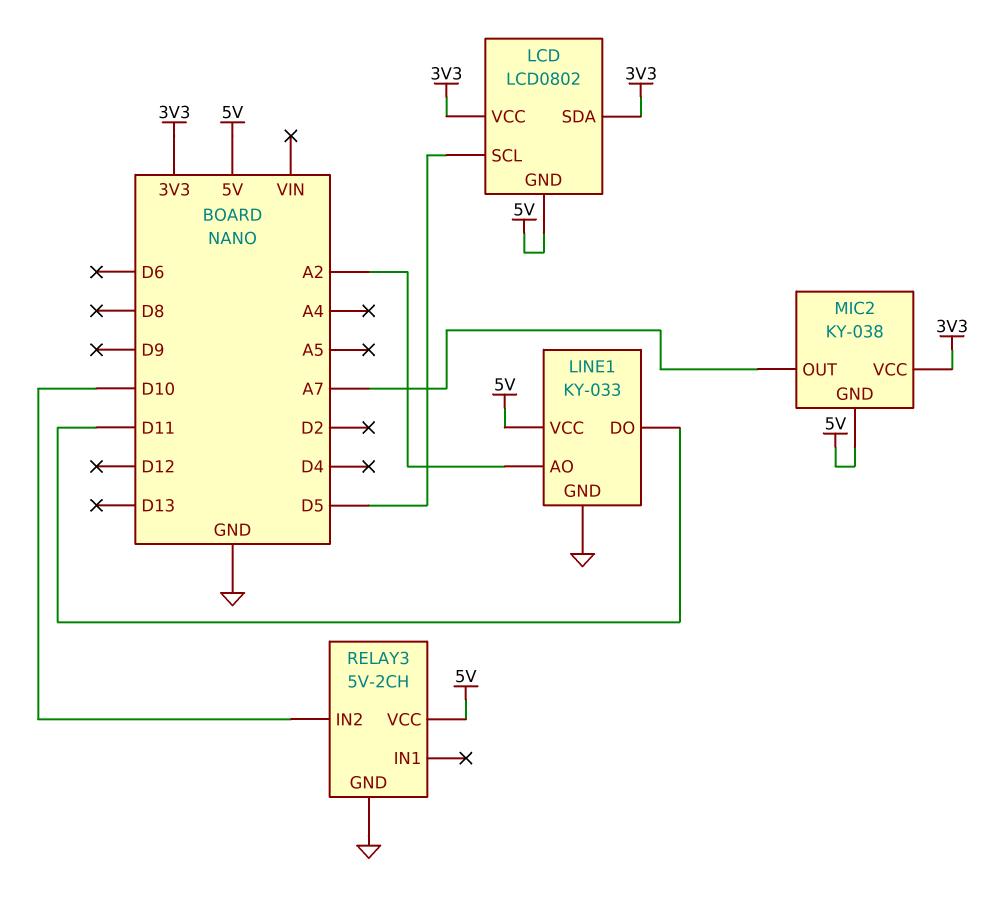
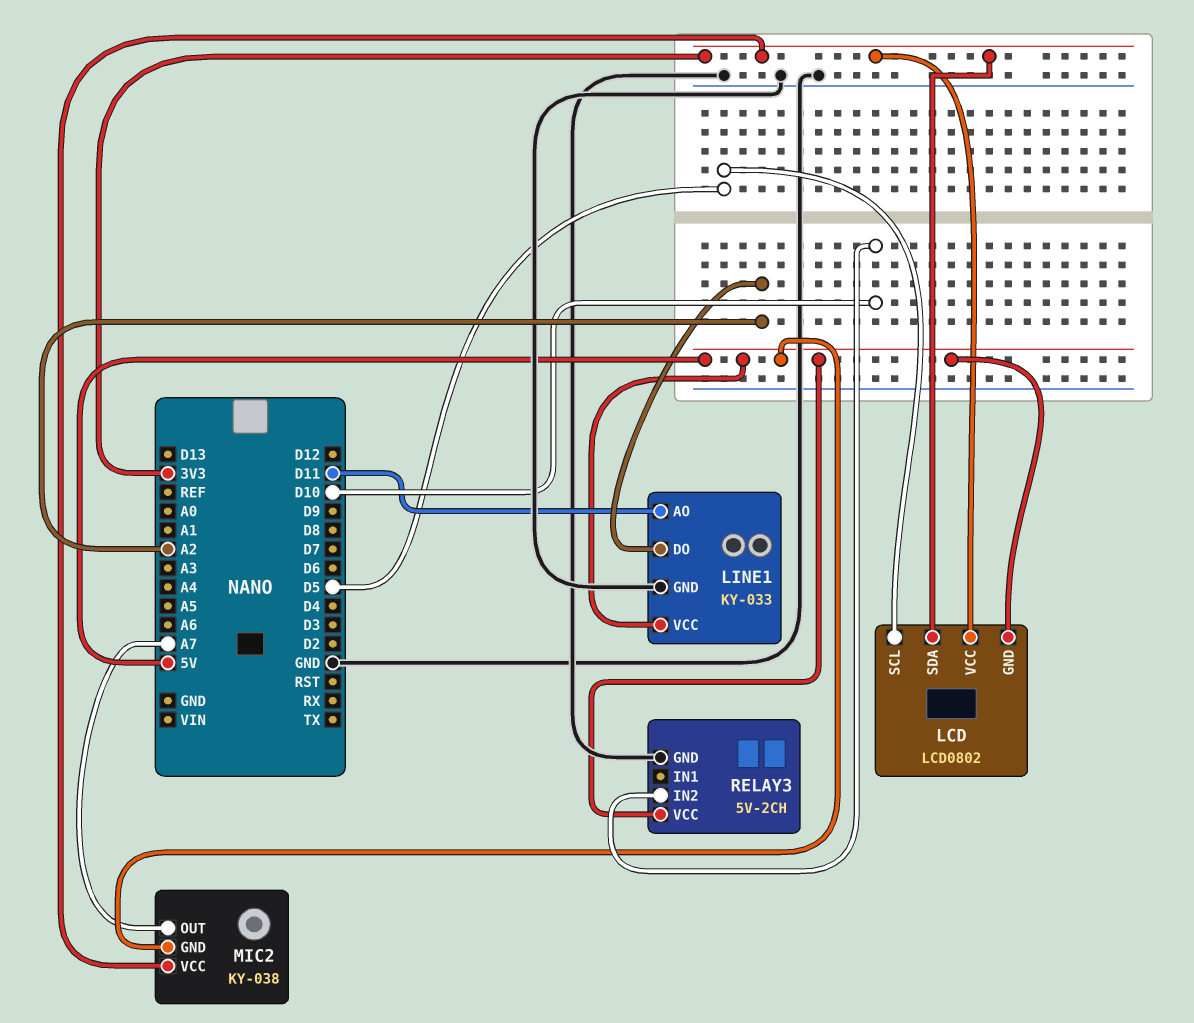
LINE1 pin AO: A2 -> D11
LINE1 pin DO: D11 -> A2

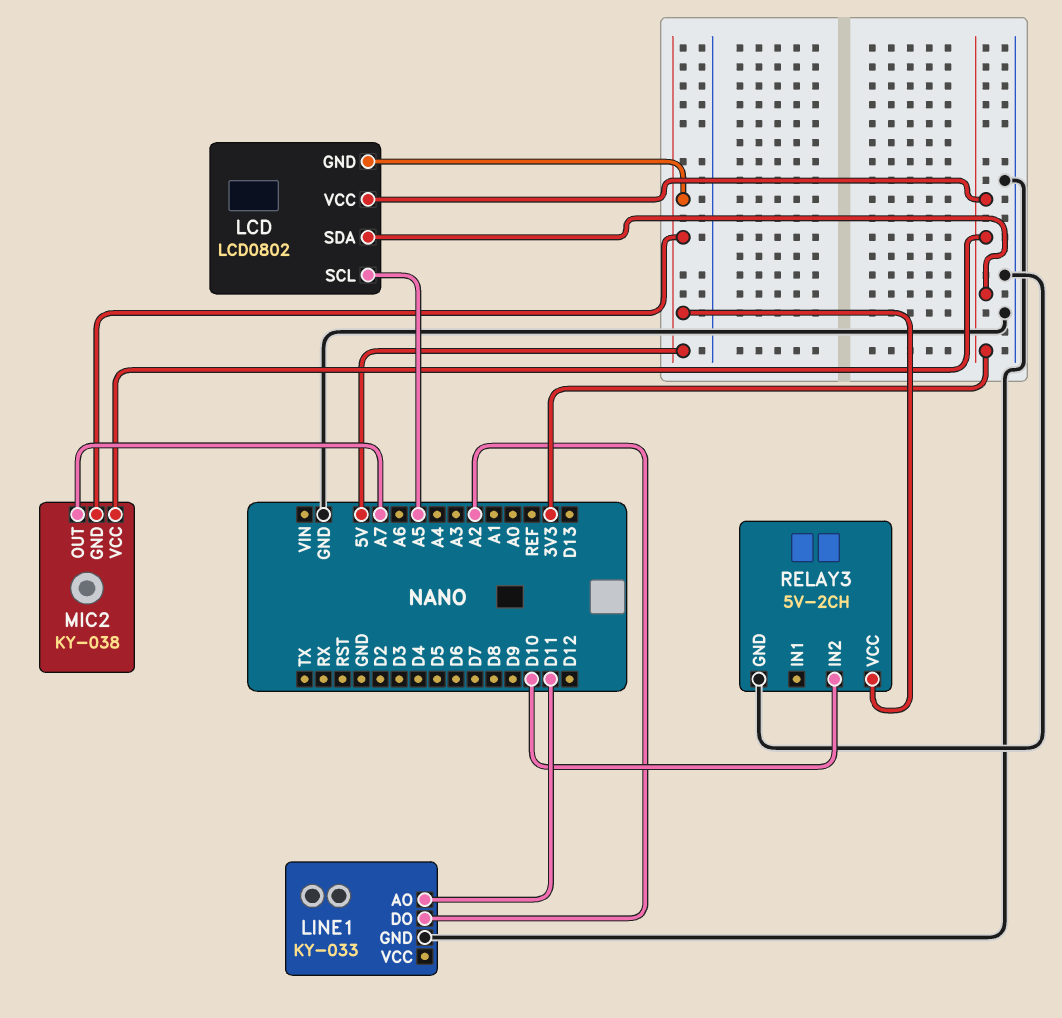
LCD pin SCL: D5 -> A5
LINE1 pin VCC: 5V -> none

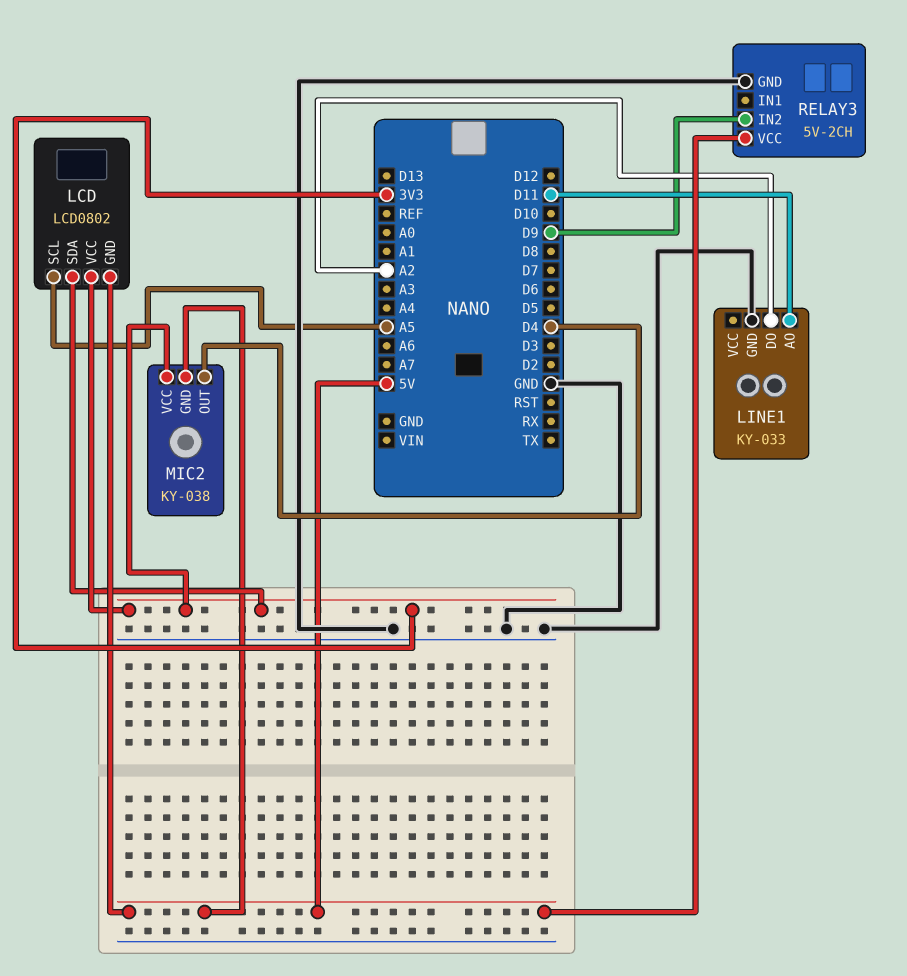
MIC2 pin OUT: A7 -> D4
RELAY3 pin IN2: D10 -> D9

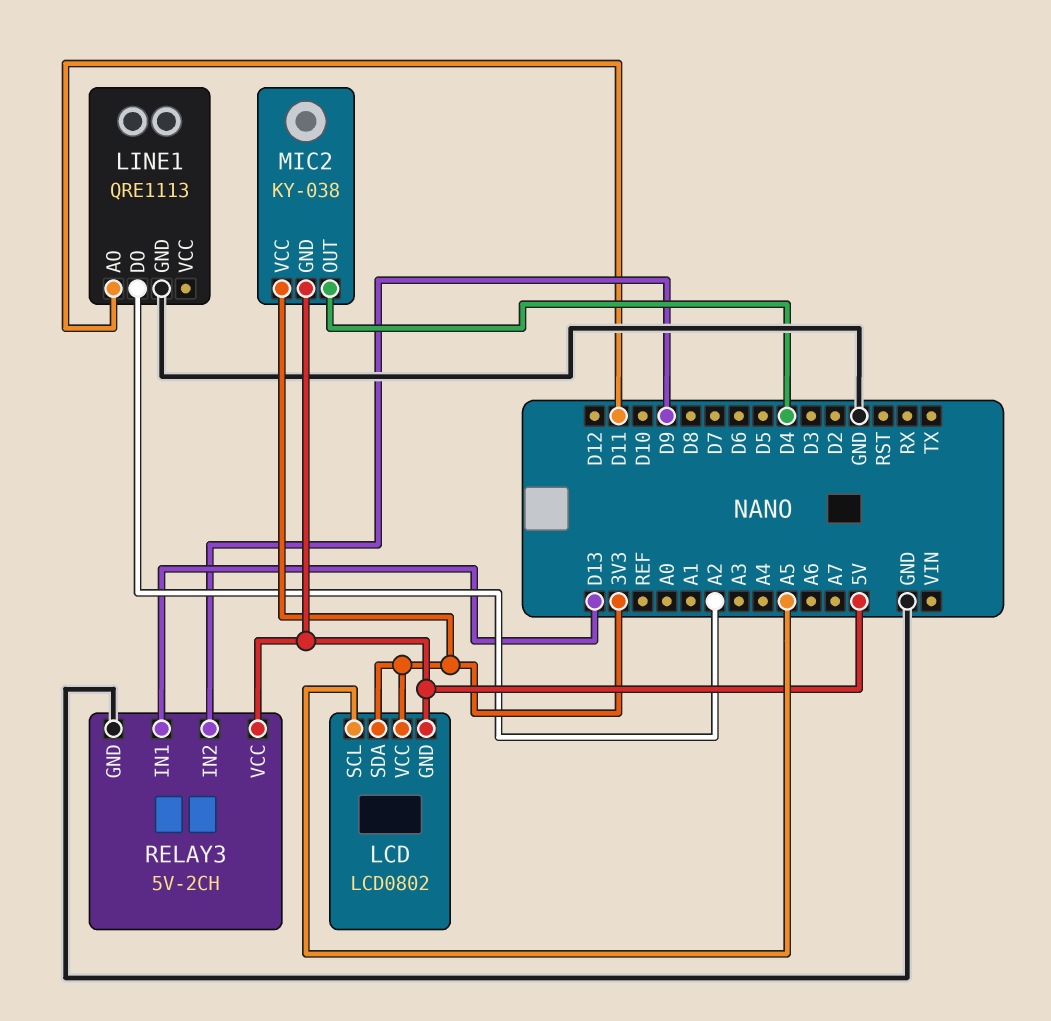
LINE1: KY-033 -> QRE1113
RELAY3 pin IN1: none -> D13

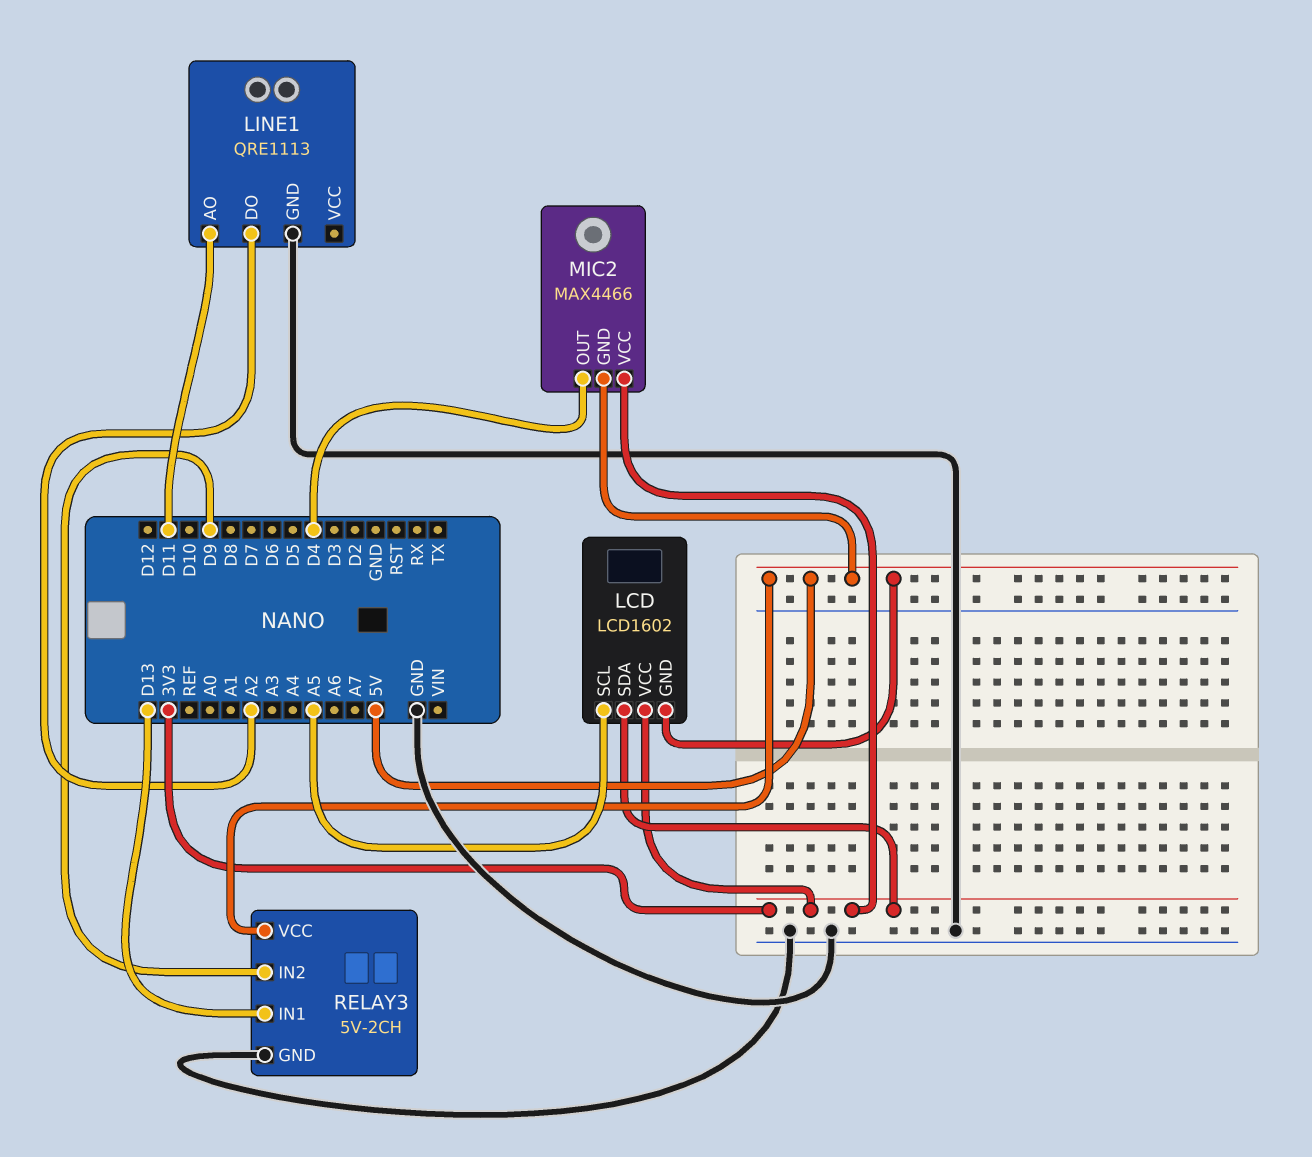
LCD: LCD0802 -> LCD1602
MIC2: KY-038 -> MAX4466

